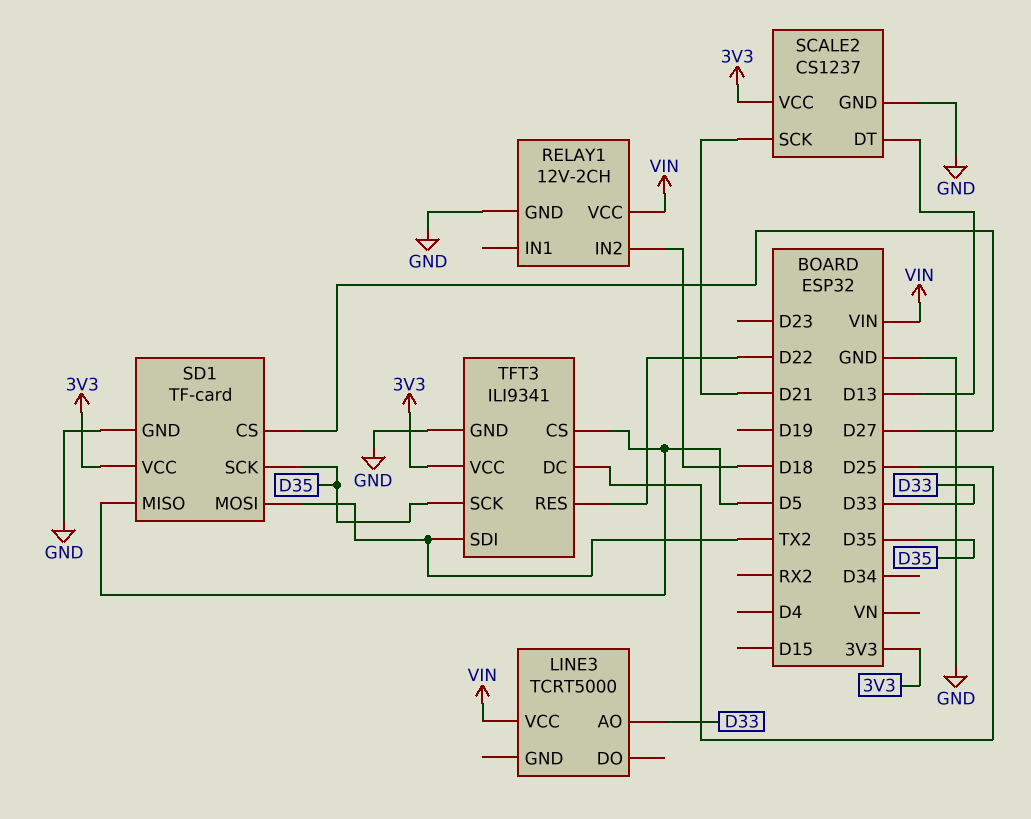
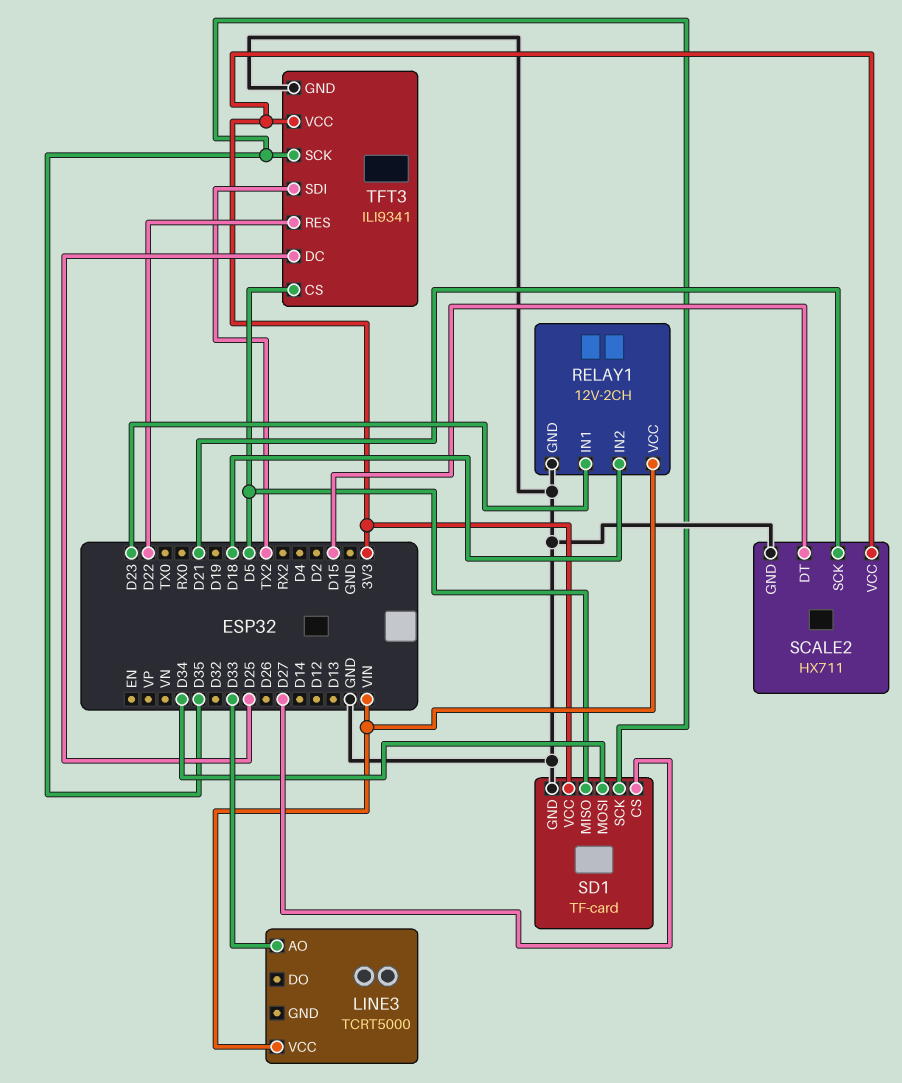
RELAY1 pin IN1: none -> D23
SCALE2: CS1237 -> HX711
SCALE2 pin DT: D13 -> D15
SD1 pin MOSI: TX2 -> D34

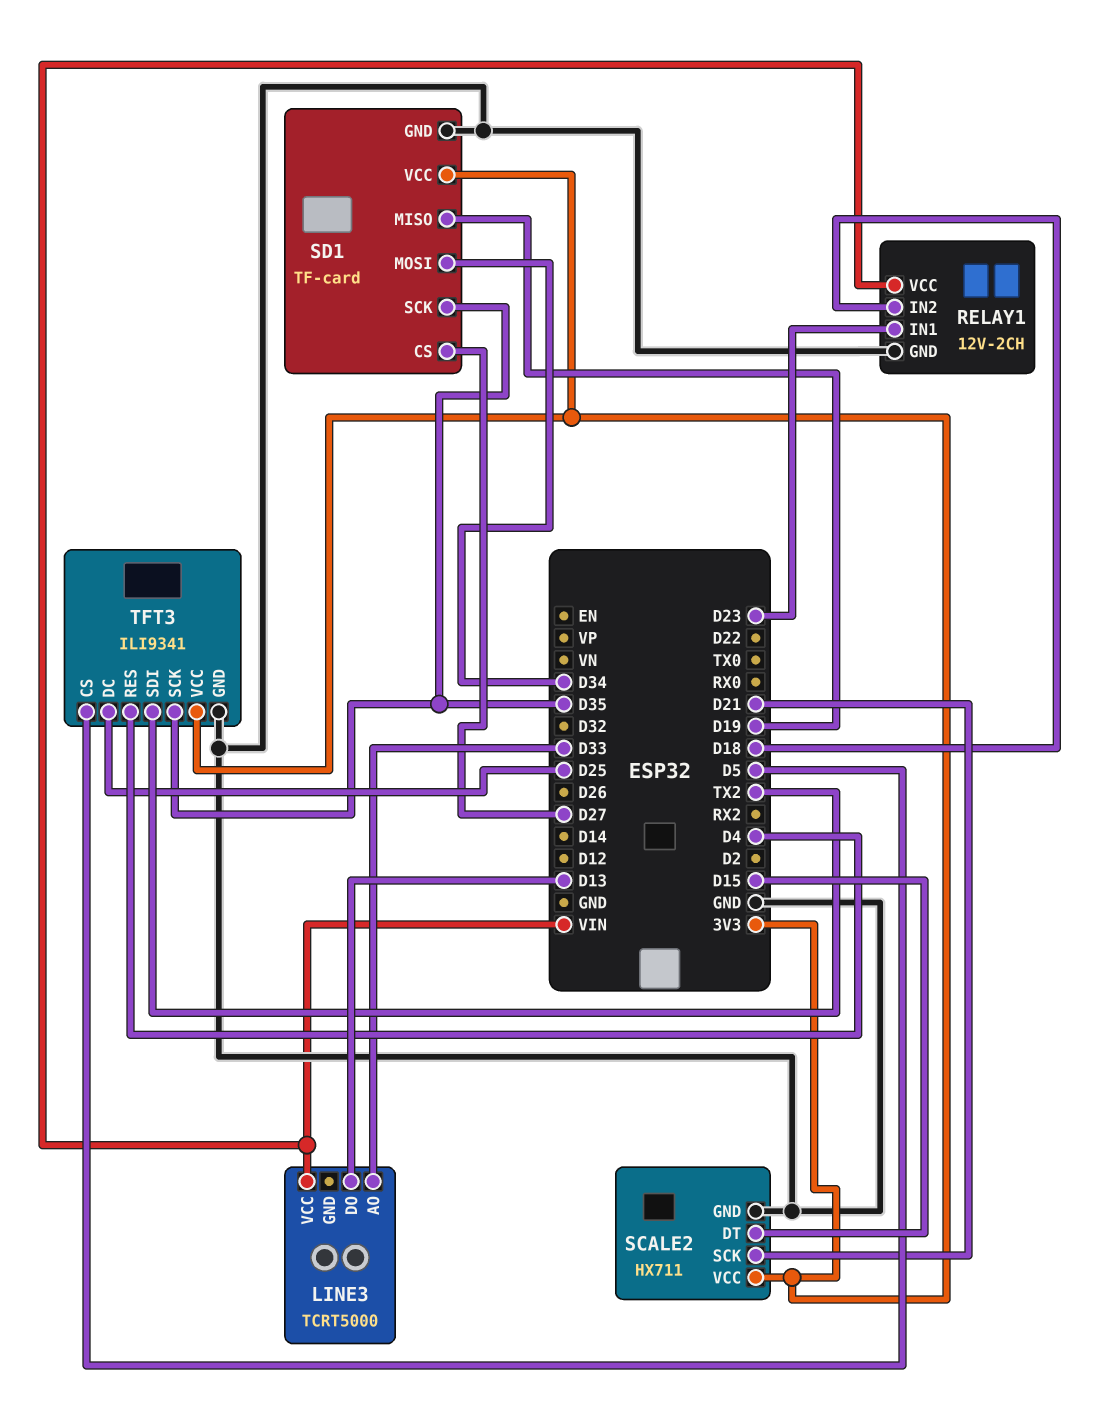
LINE3 pin DO: none -> D13
SD1 pin MISO: D5 -> D19
TFT3 pin RES: D22 -> D4

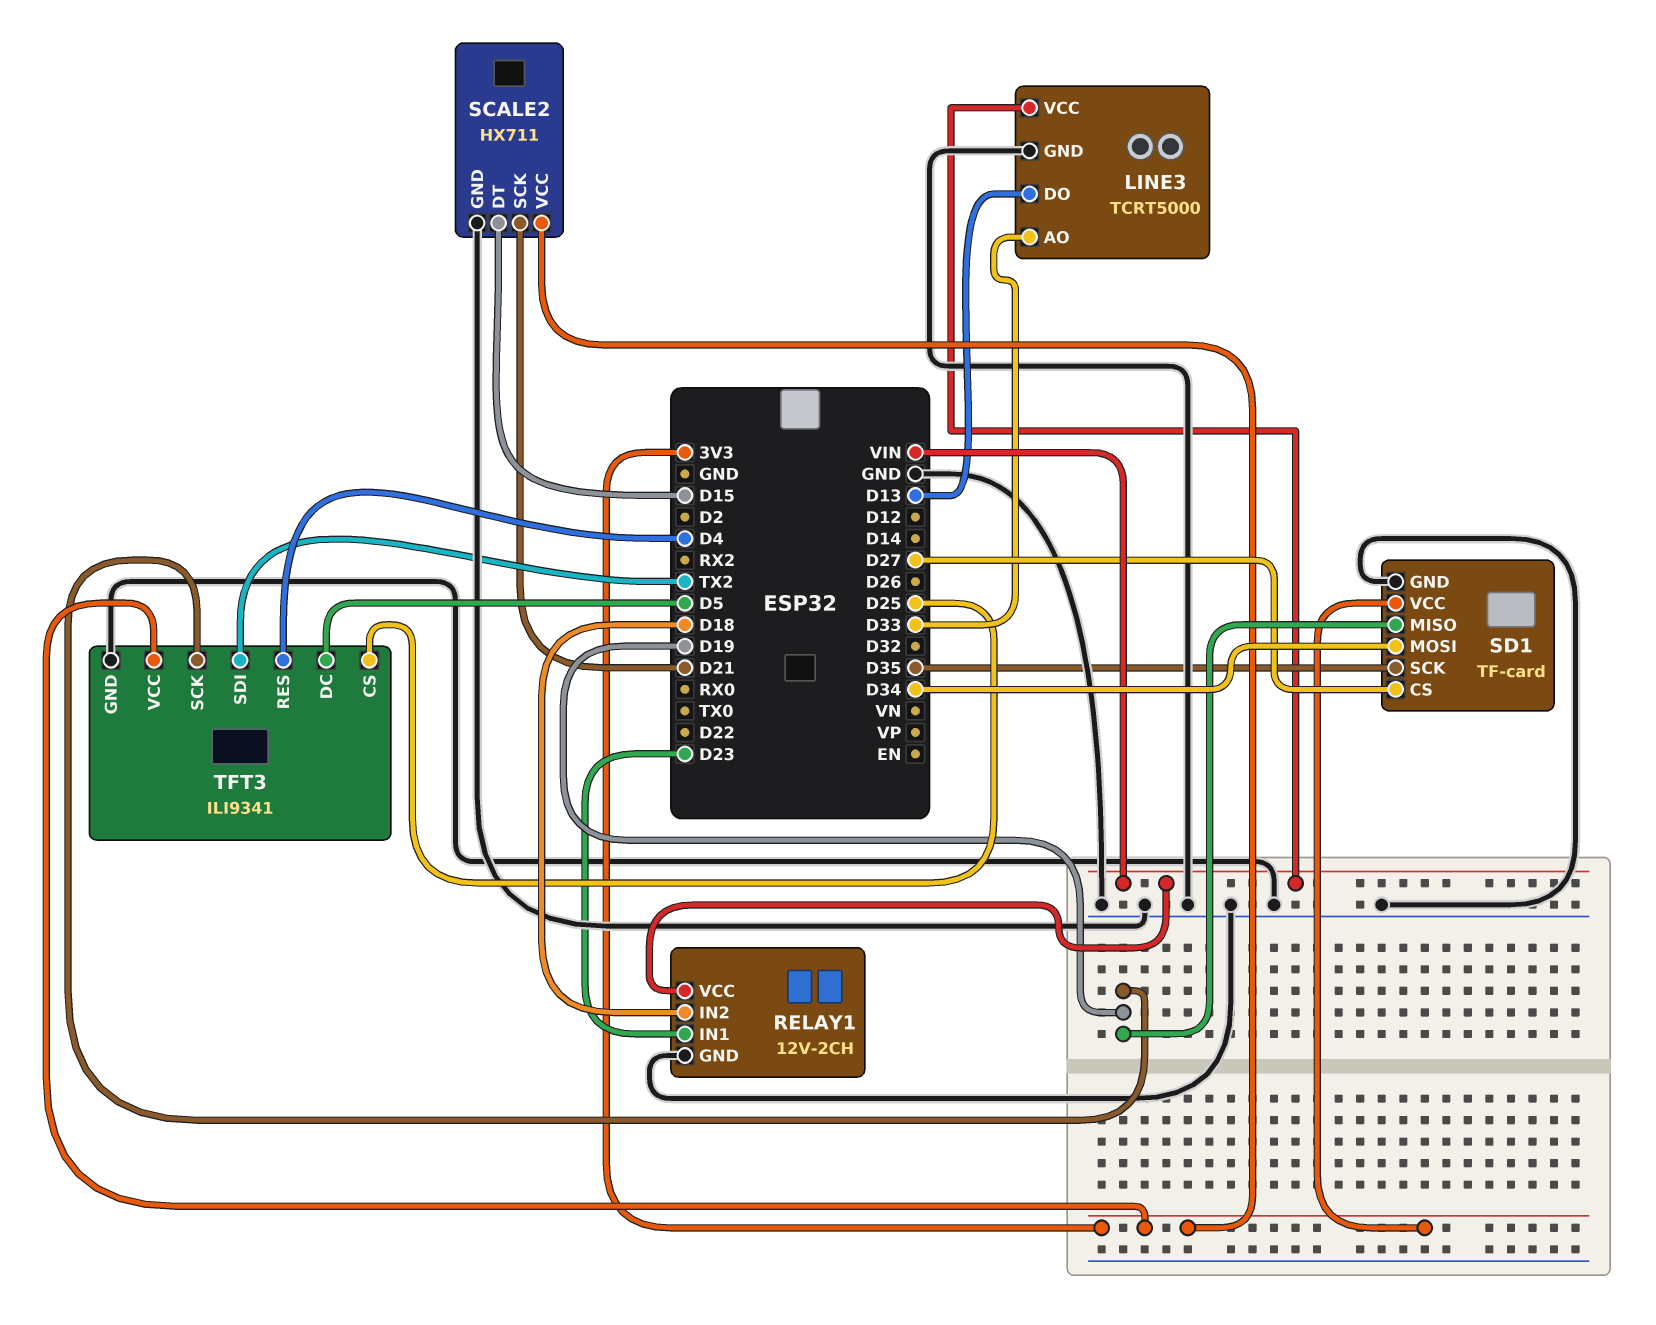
LINE3 pin GND: none -> GND
TFT3 pin CS: D5 -> D25
TFT3 pin DC: D25 -> D5
TFT3 pin SCK: D35 -> D19

